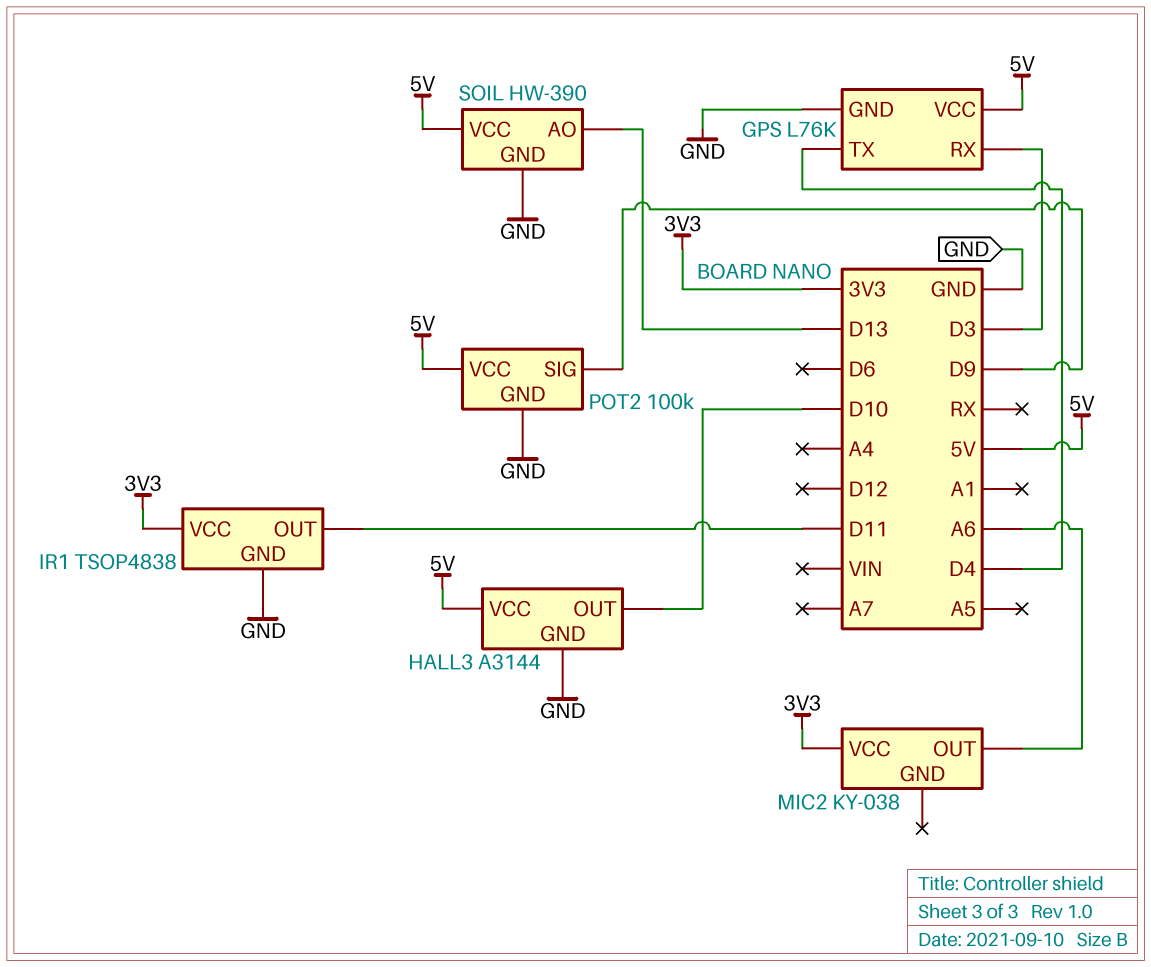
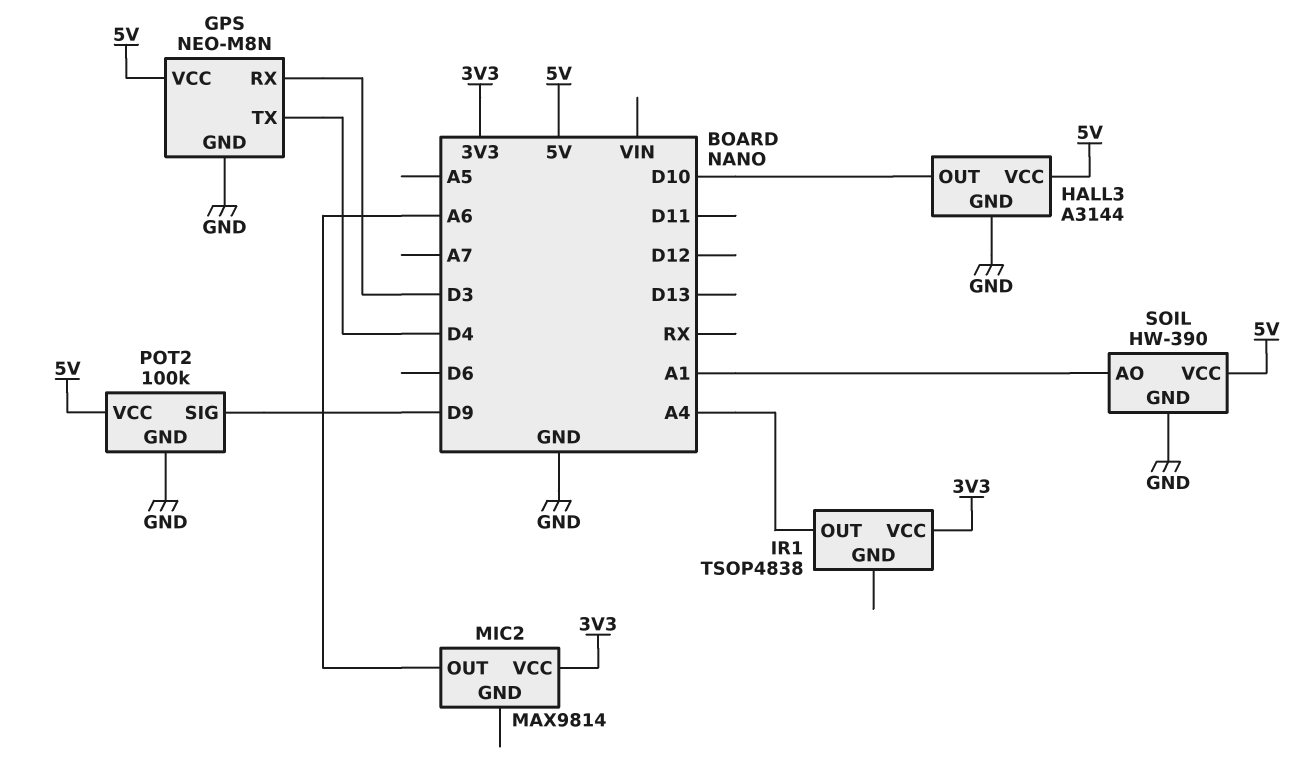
GPS: L76K -> NEO-M8N
IR1 pin GND: GND -> none
IR1 pin OUT: D11 -> A4
MIC2: KY-038 -> MAX9814
SOIL pin AO: D13 -> A1

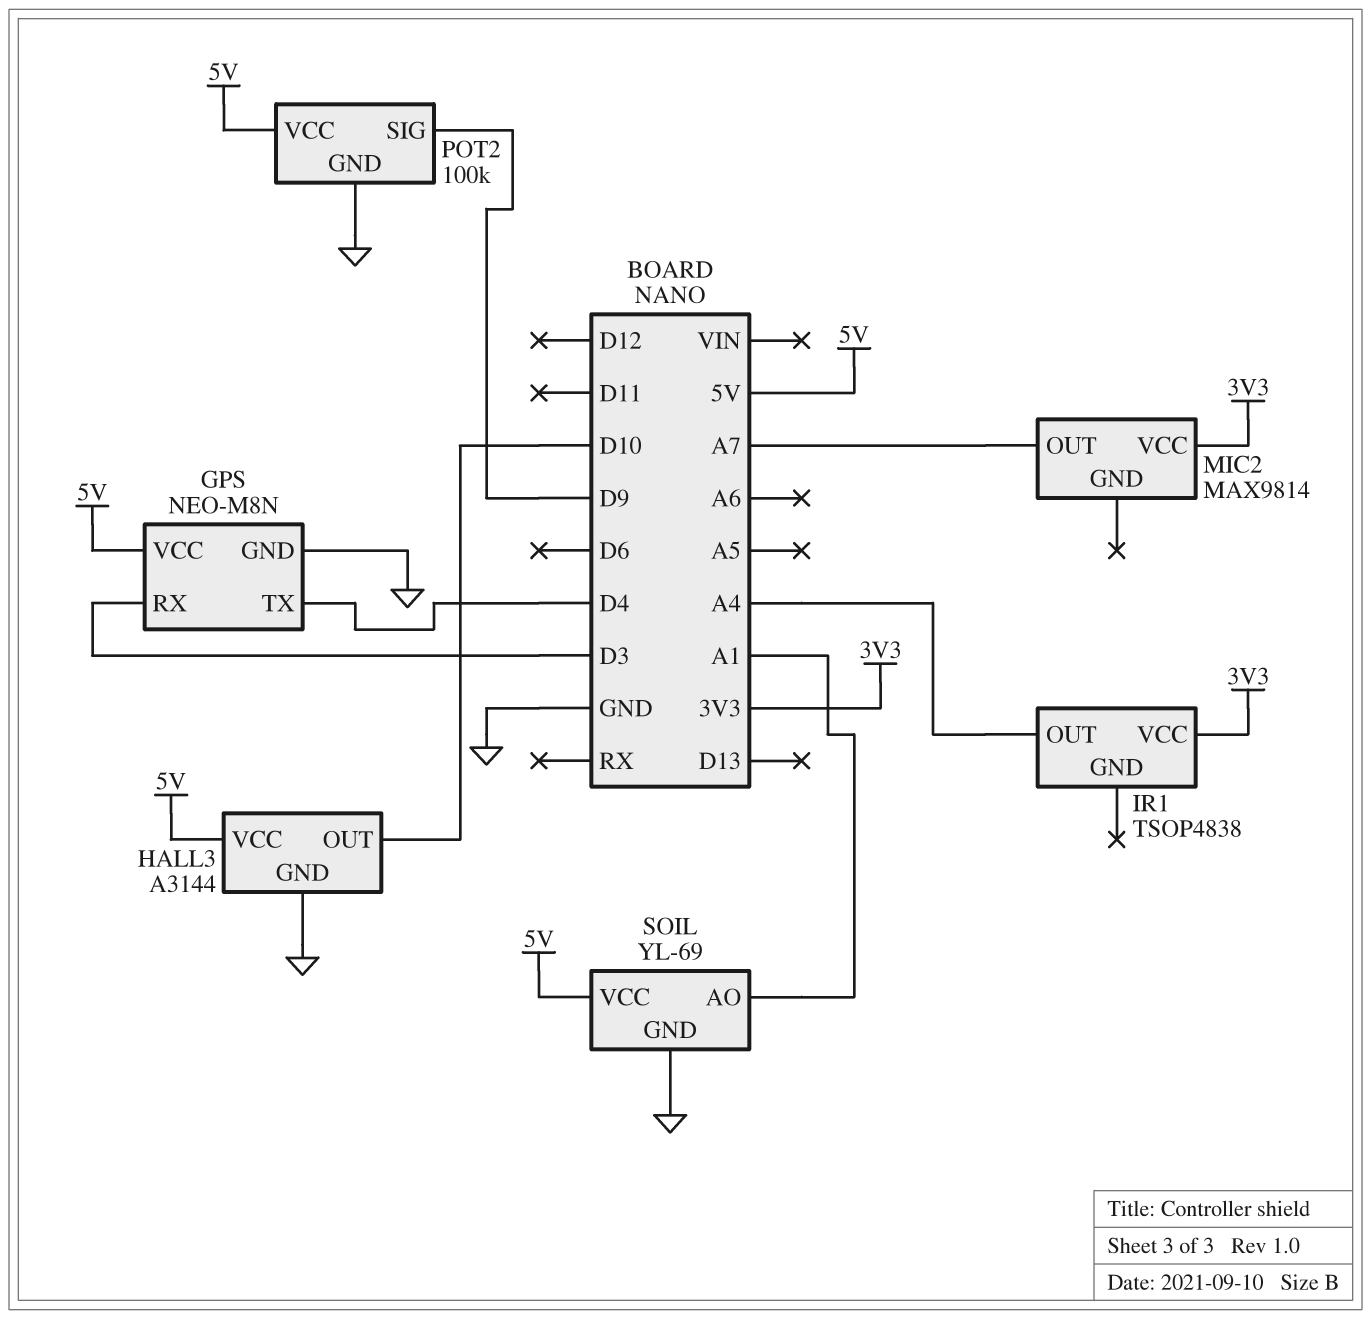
MIC2 pin OUT: A6 -> A7
SOIL: HW-390 -> YL-69

